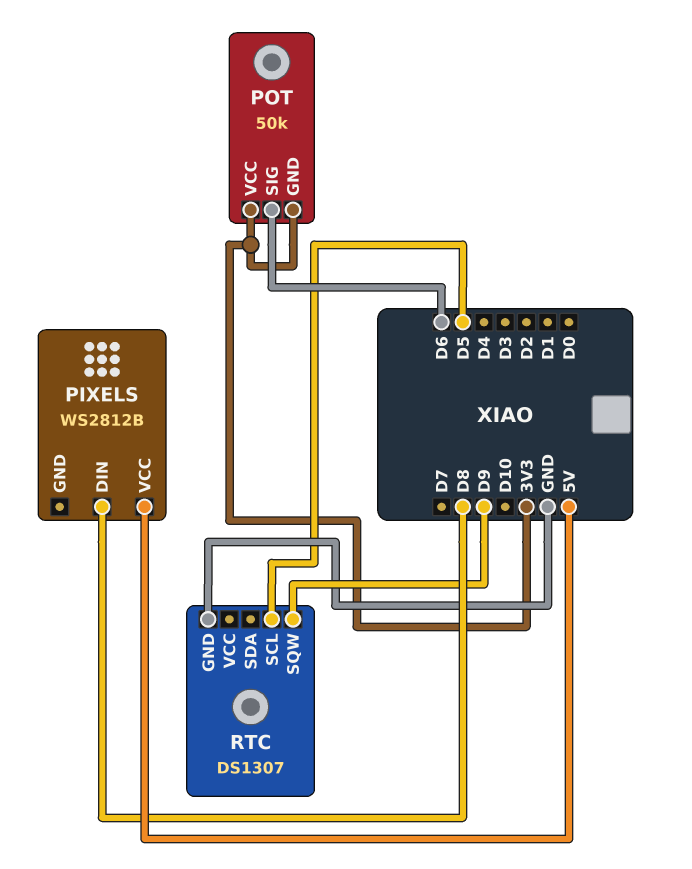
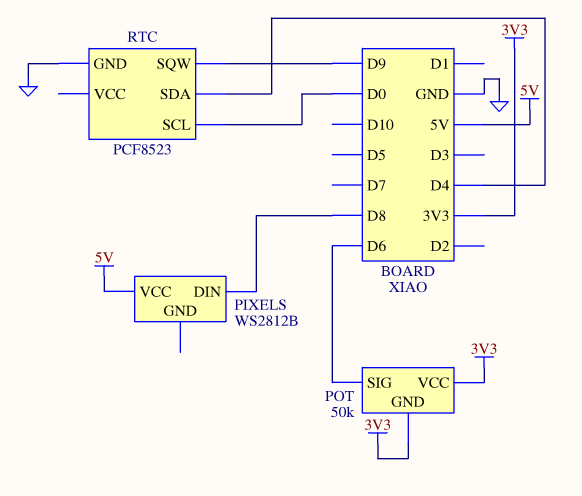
RTC: DS1307 -> PCF8523
RTC pin SCL: D5 -> D0
RTC pin SDA: none -> D4

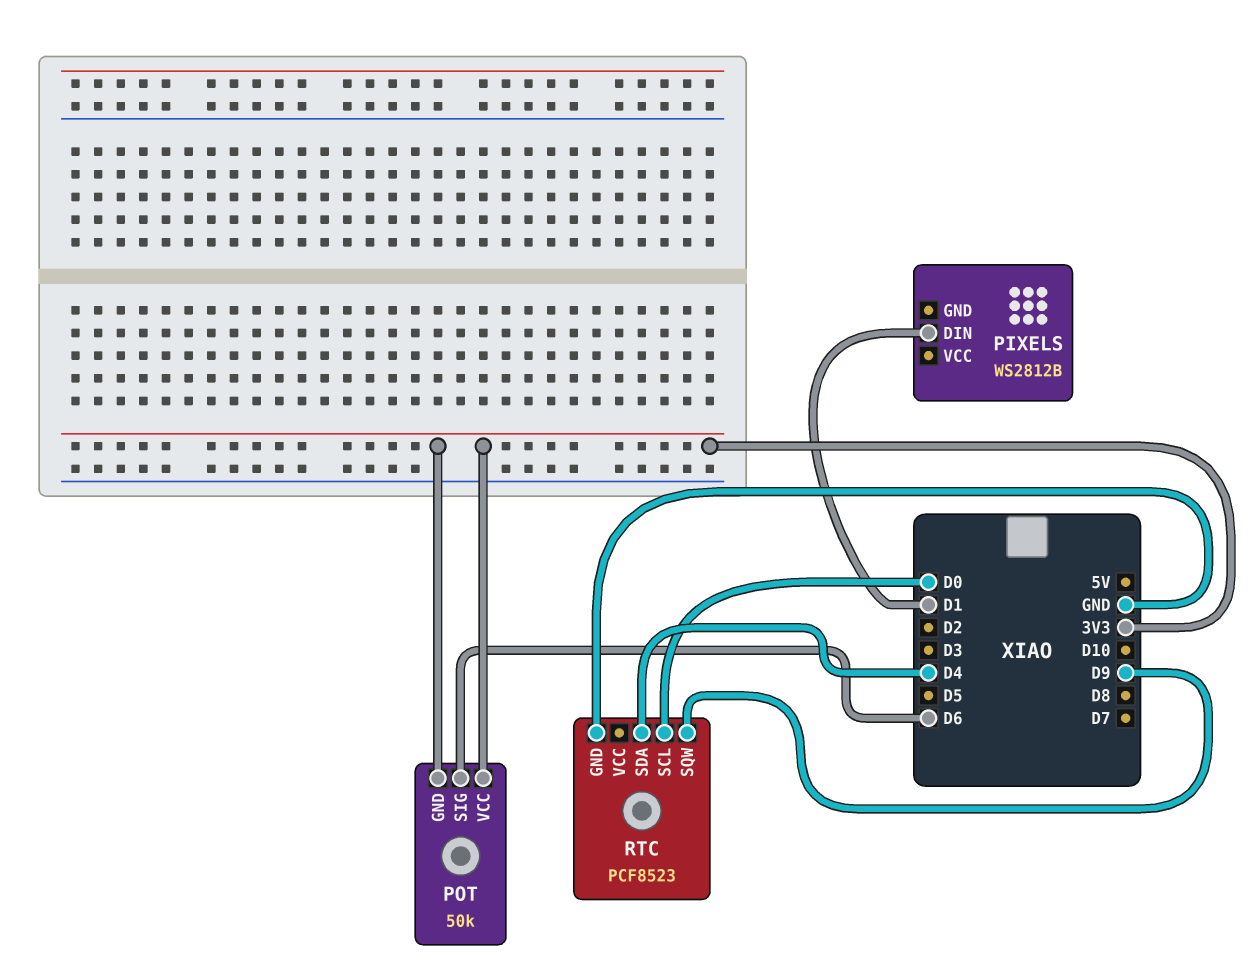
PIXELS pin DIN: D8 -> D1
PIXELS pin VCC: 5V -> none

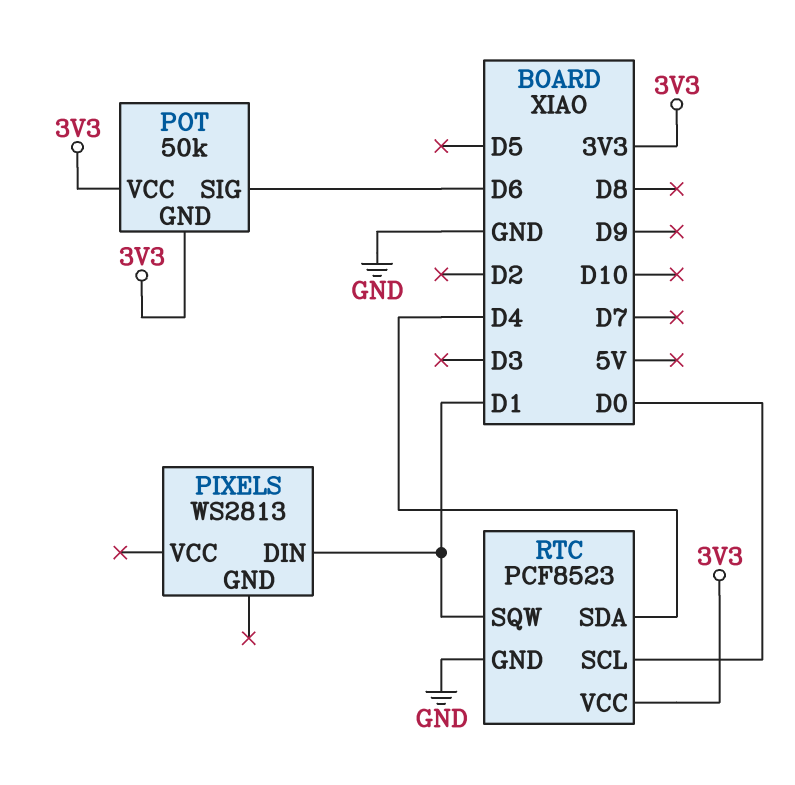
PIXELS: WS2812B -> WS2813
RTC pin SQW: D9 -> D1
RTC pin VCC: none -> 3V3

